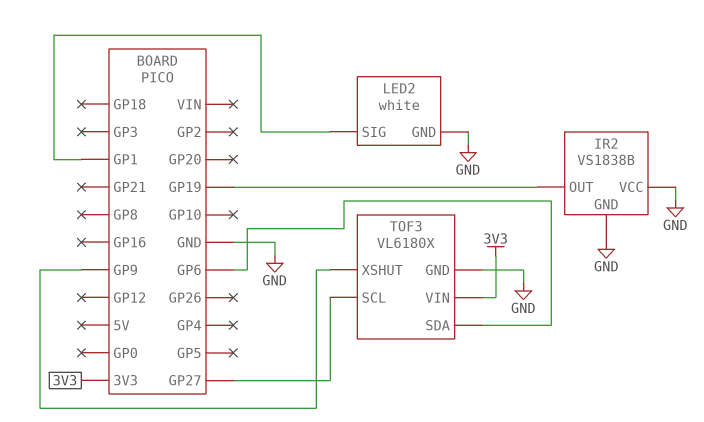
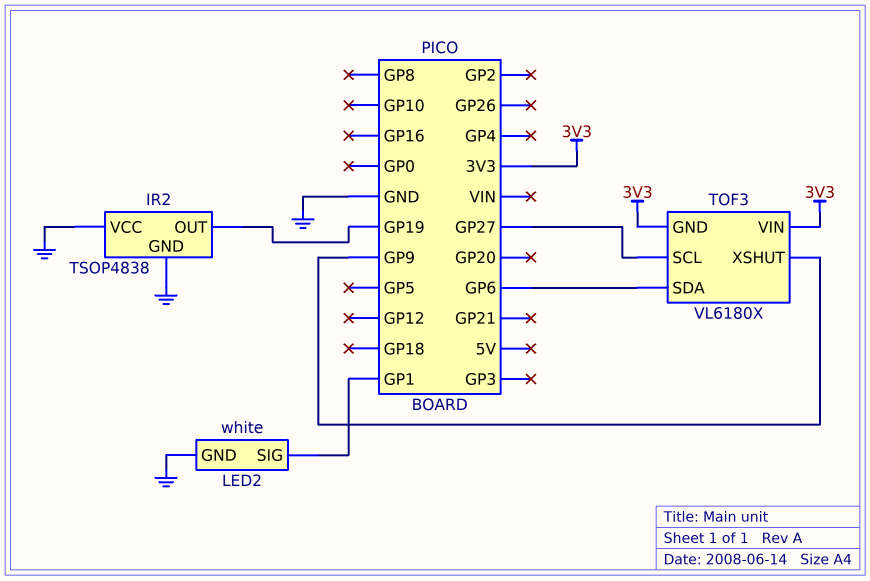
IR2: VS1838B -> TSOP4838
TOF3 pin GND: GND -> 3V3

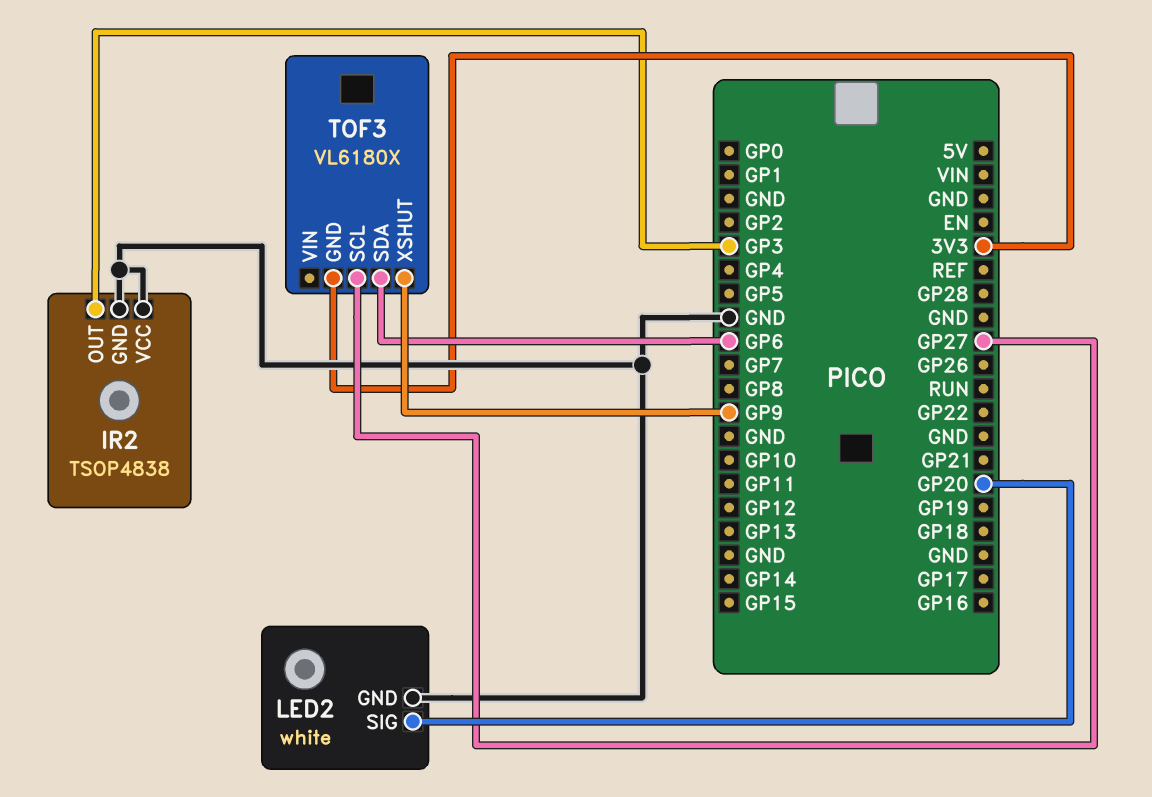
IR2 pin OUT: GP19 -> GP3
LED2 pin SIG: GP1 -> GP20
TOF3 pin VIN: 3V3 -> none

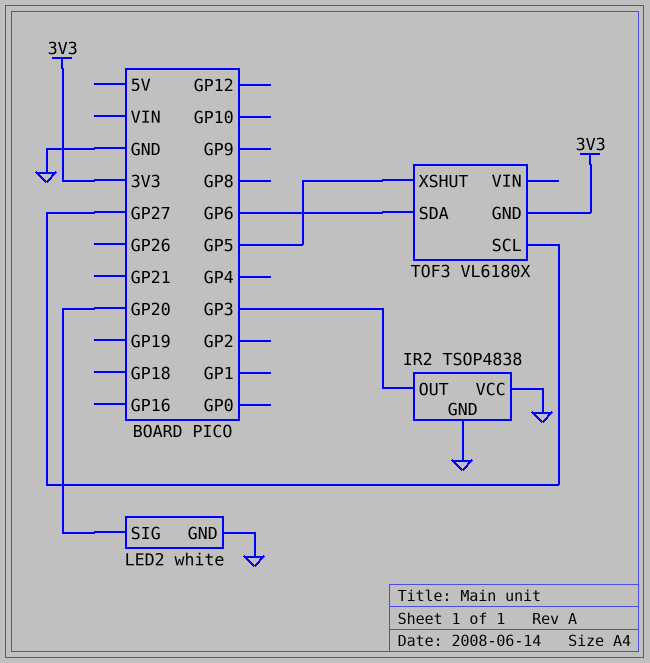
TOF3 pin XSHUT: GP9 -> GP5

